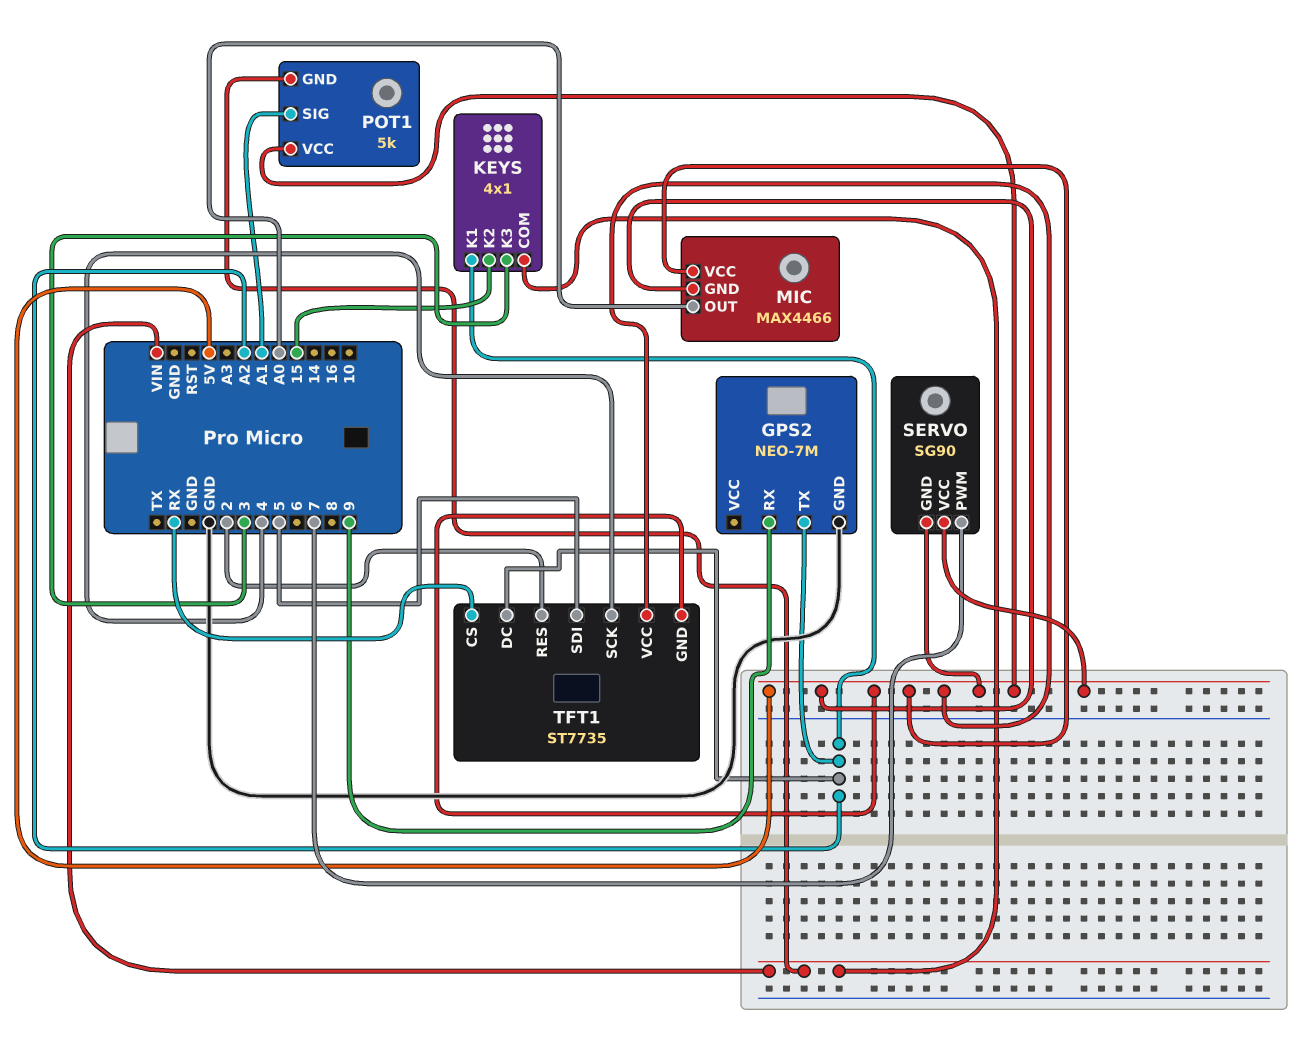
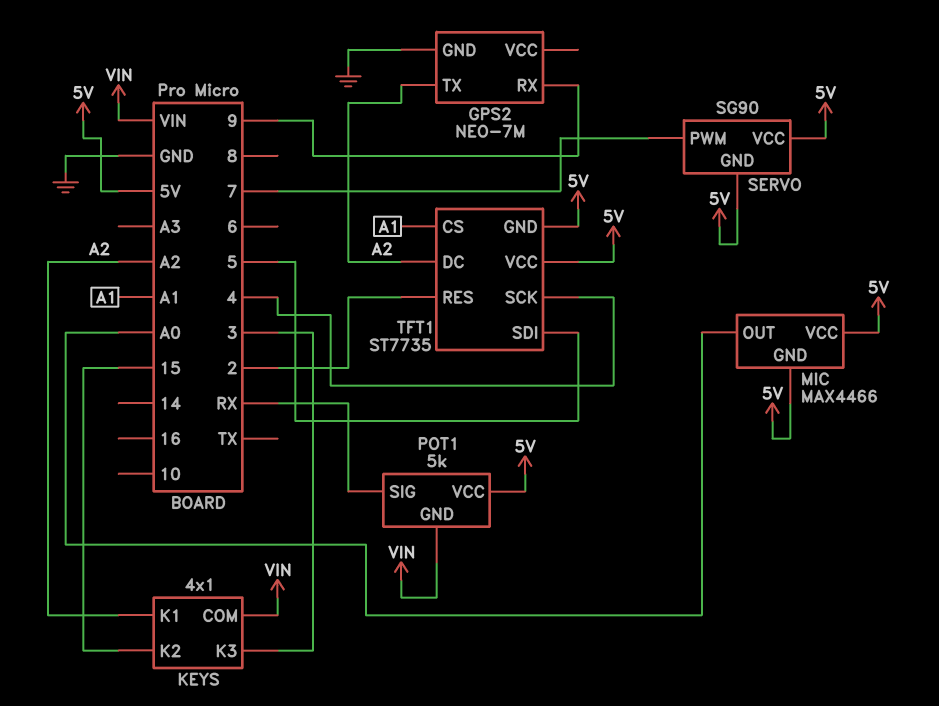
POT1 pin SIG: A1 -> RX
TFT1 pin CS: RX -> A1

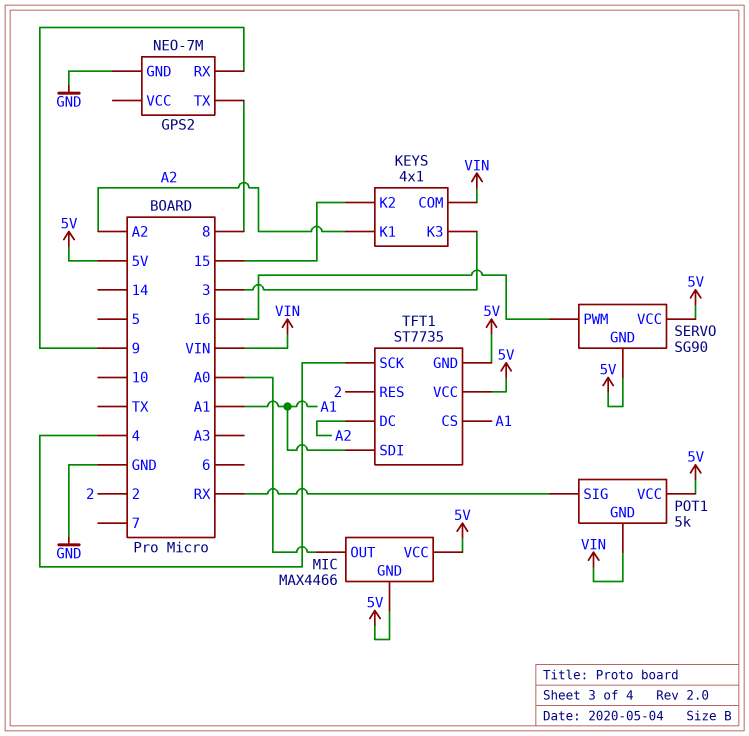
GPS2 pin TX: A2 -> 8
SERVO pin PWM: 7 -> 16
TFT1 pin SDI: 5 -> A1

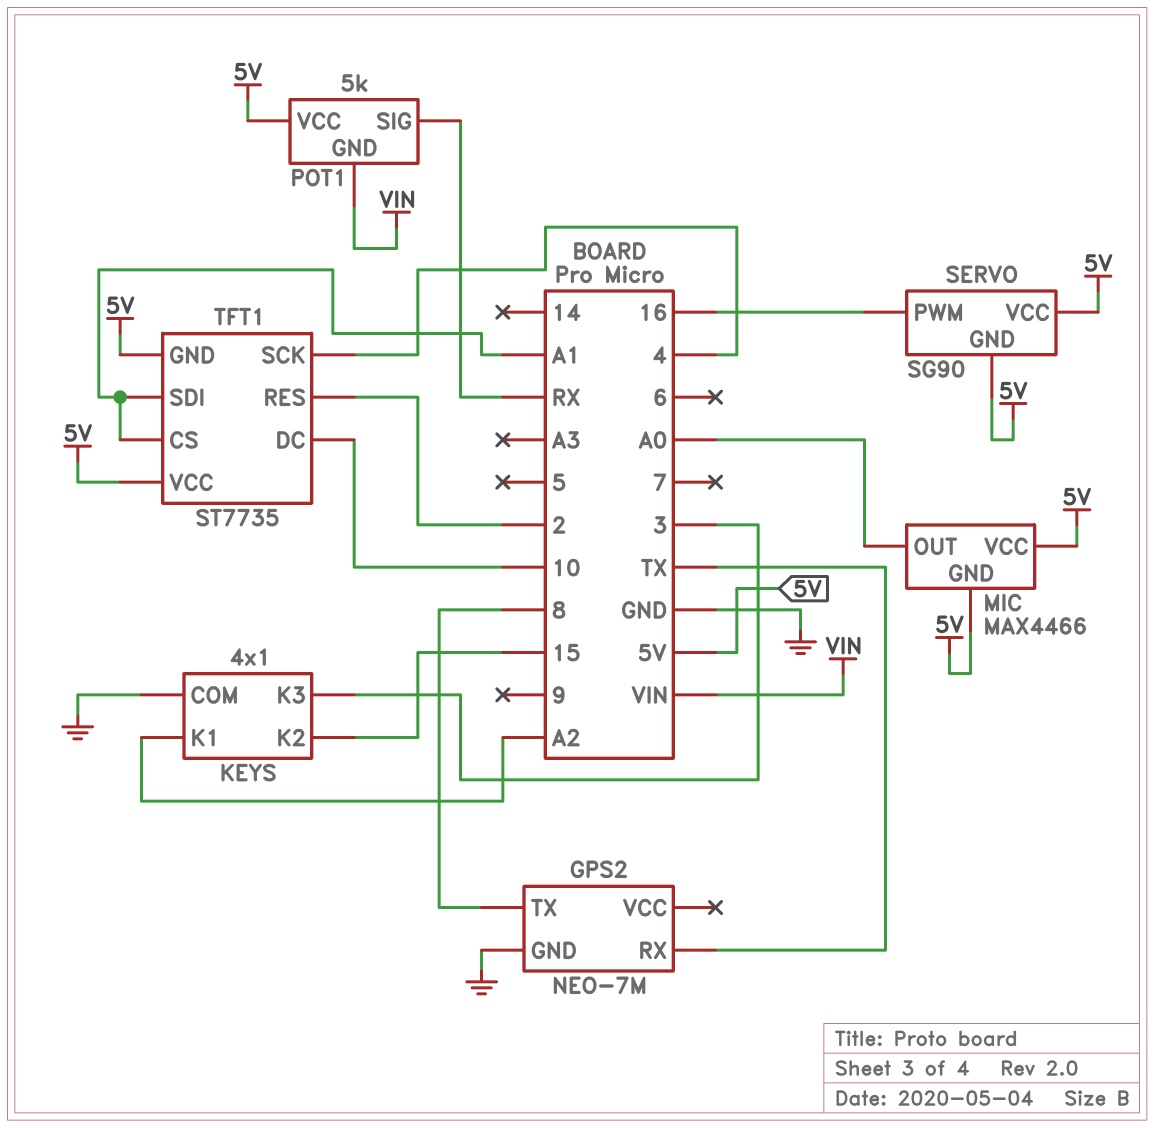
GPS2 pin RX: 9 -> TX
KEYS pin COM: VIN -> GND
TFT1 pin DC: A2 -> 10

